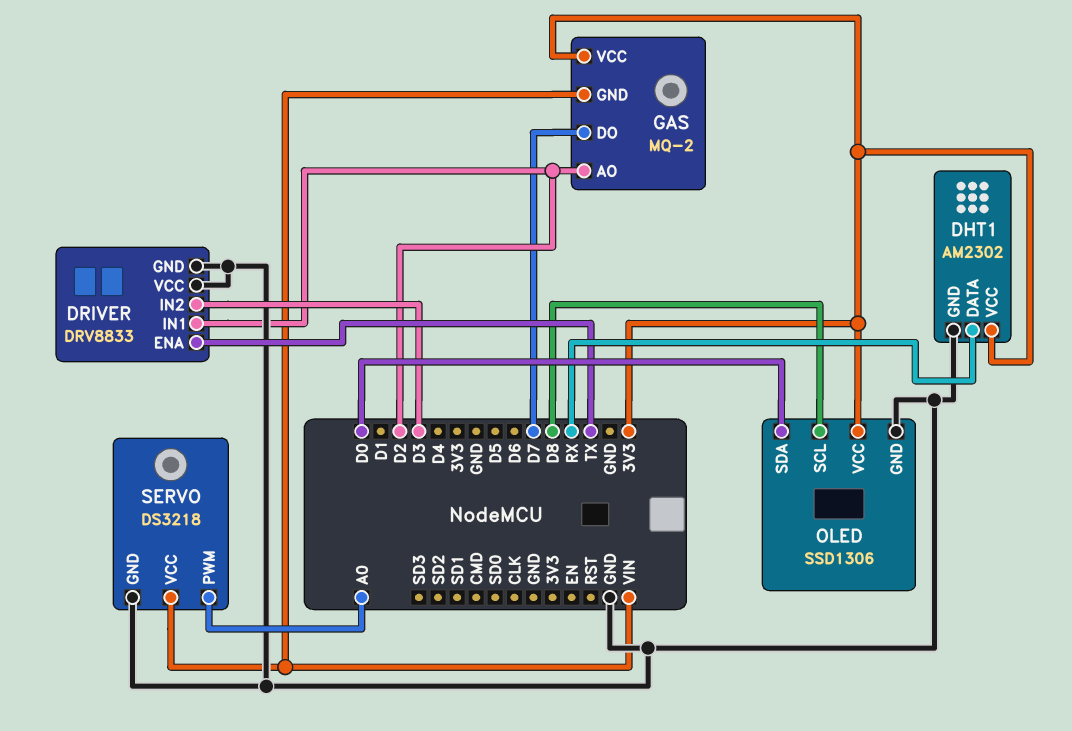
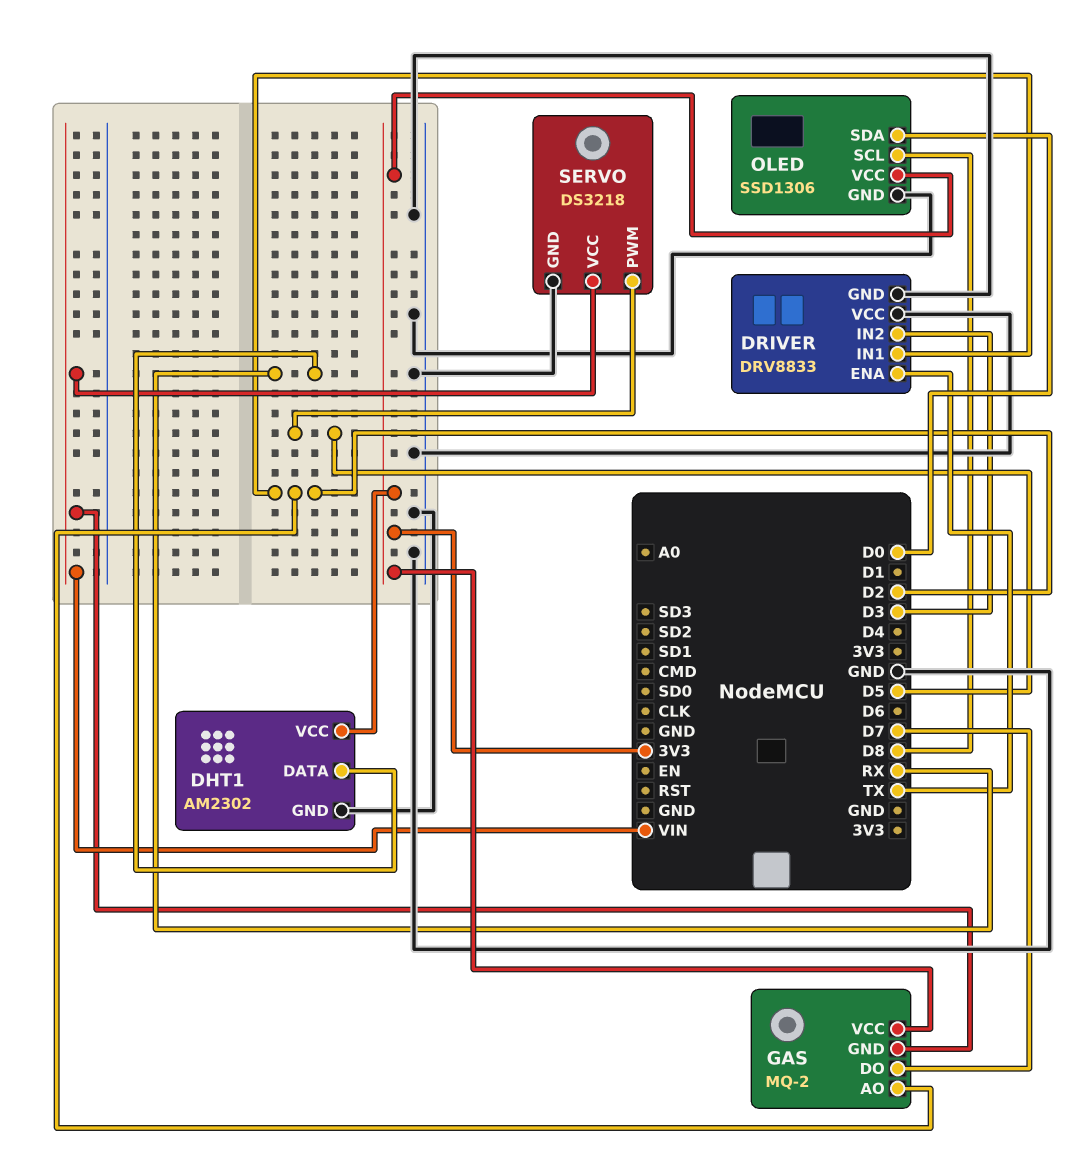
SERVO pin PWM: A0 -> D5

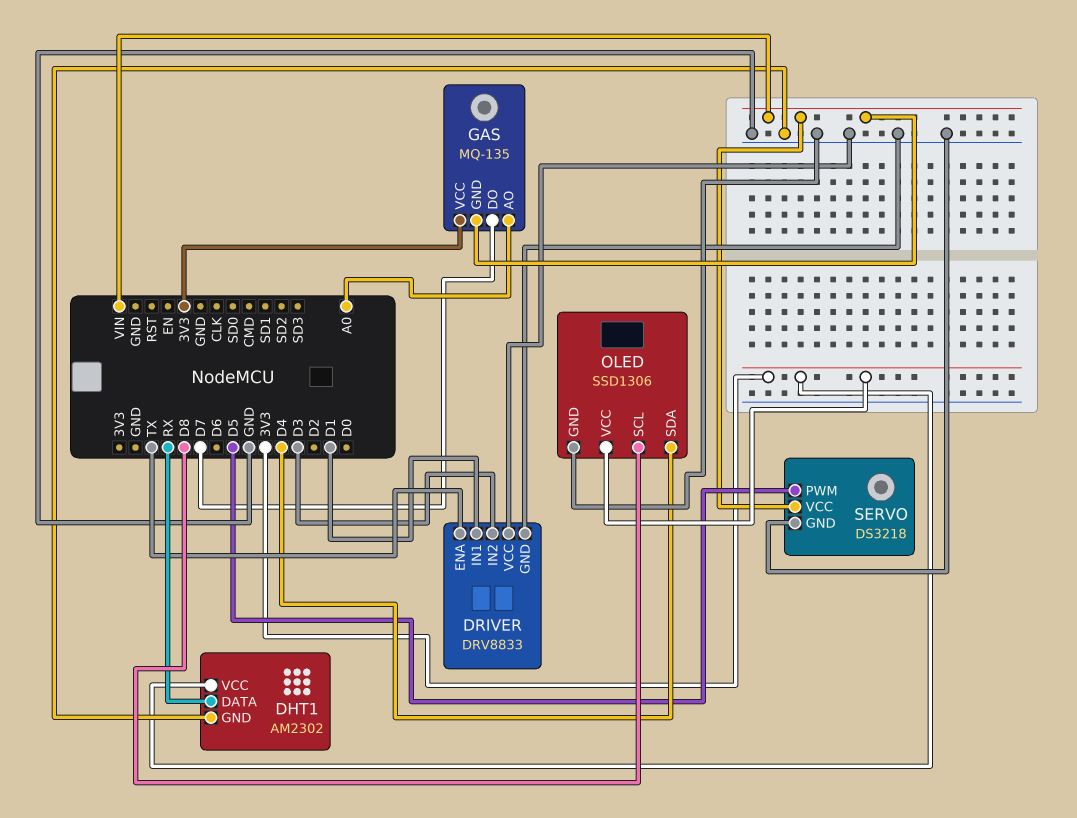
DRIVER pin IN1: D2 -> D1
GAS: MQ-2 -> MQ-135
GAS pin AO: D2 -> A0
OLED pin SDA: D0 -> D4

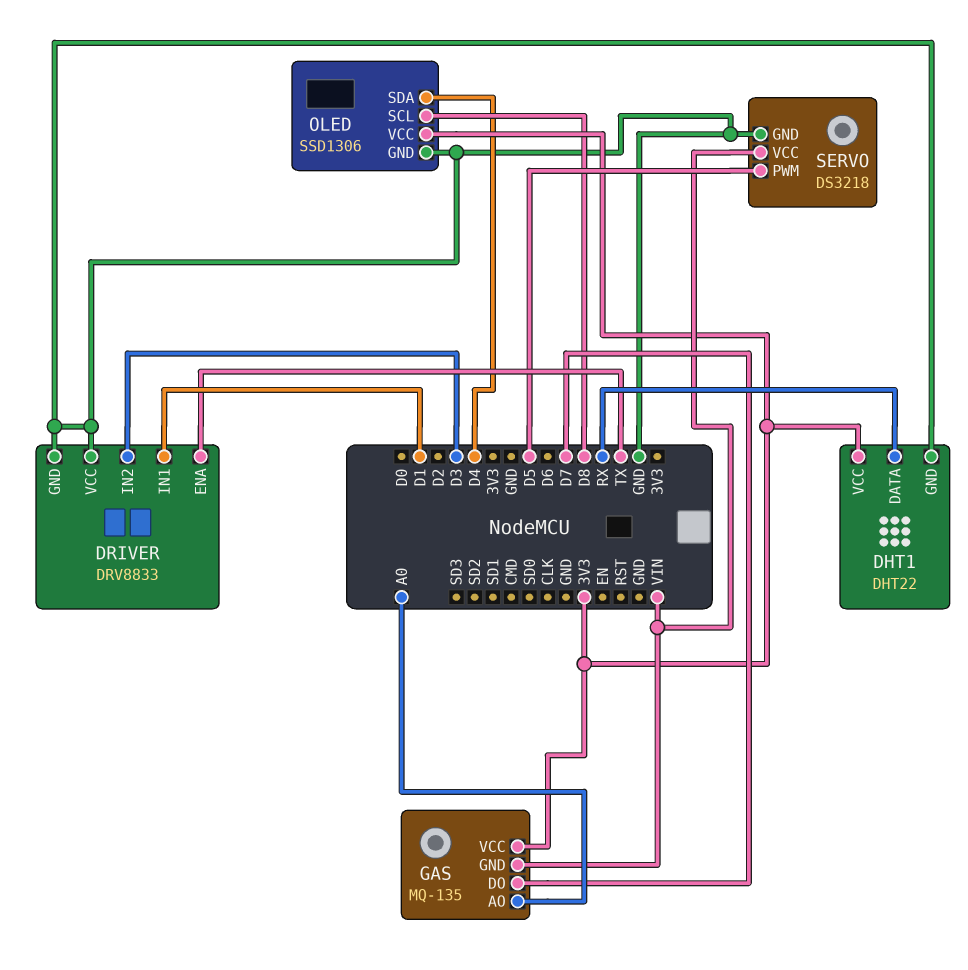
DHT1: AM2302 -> DHT22

